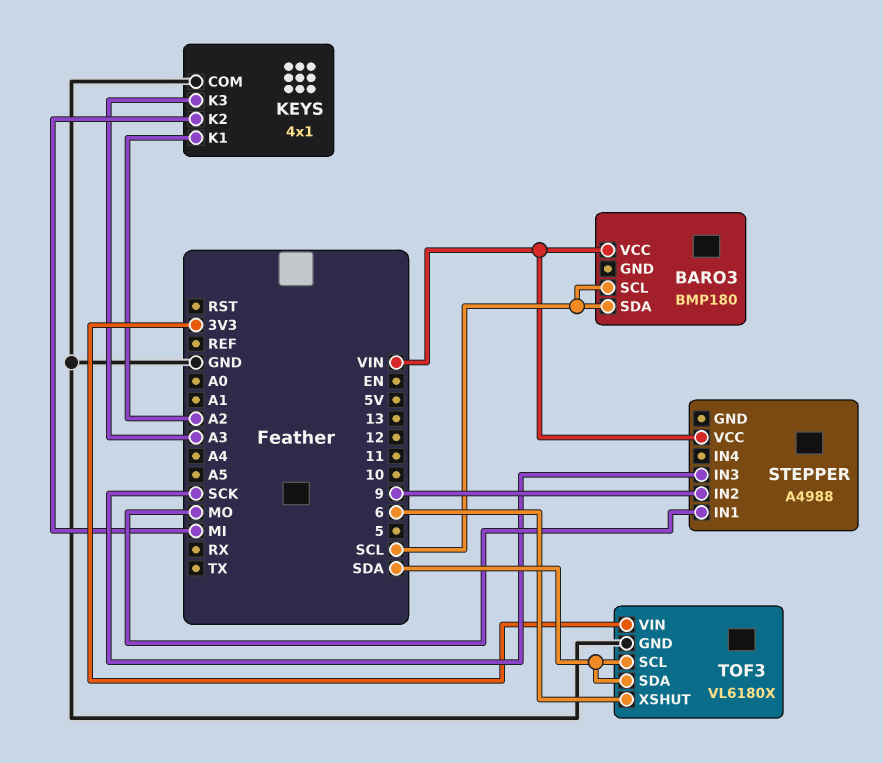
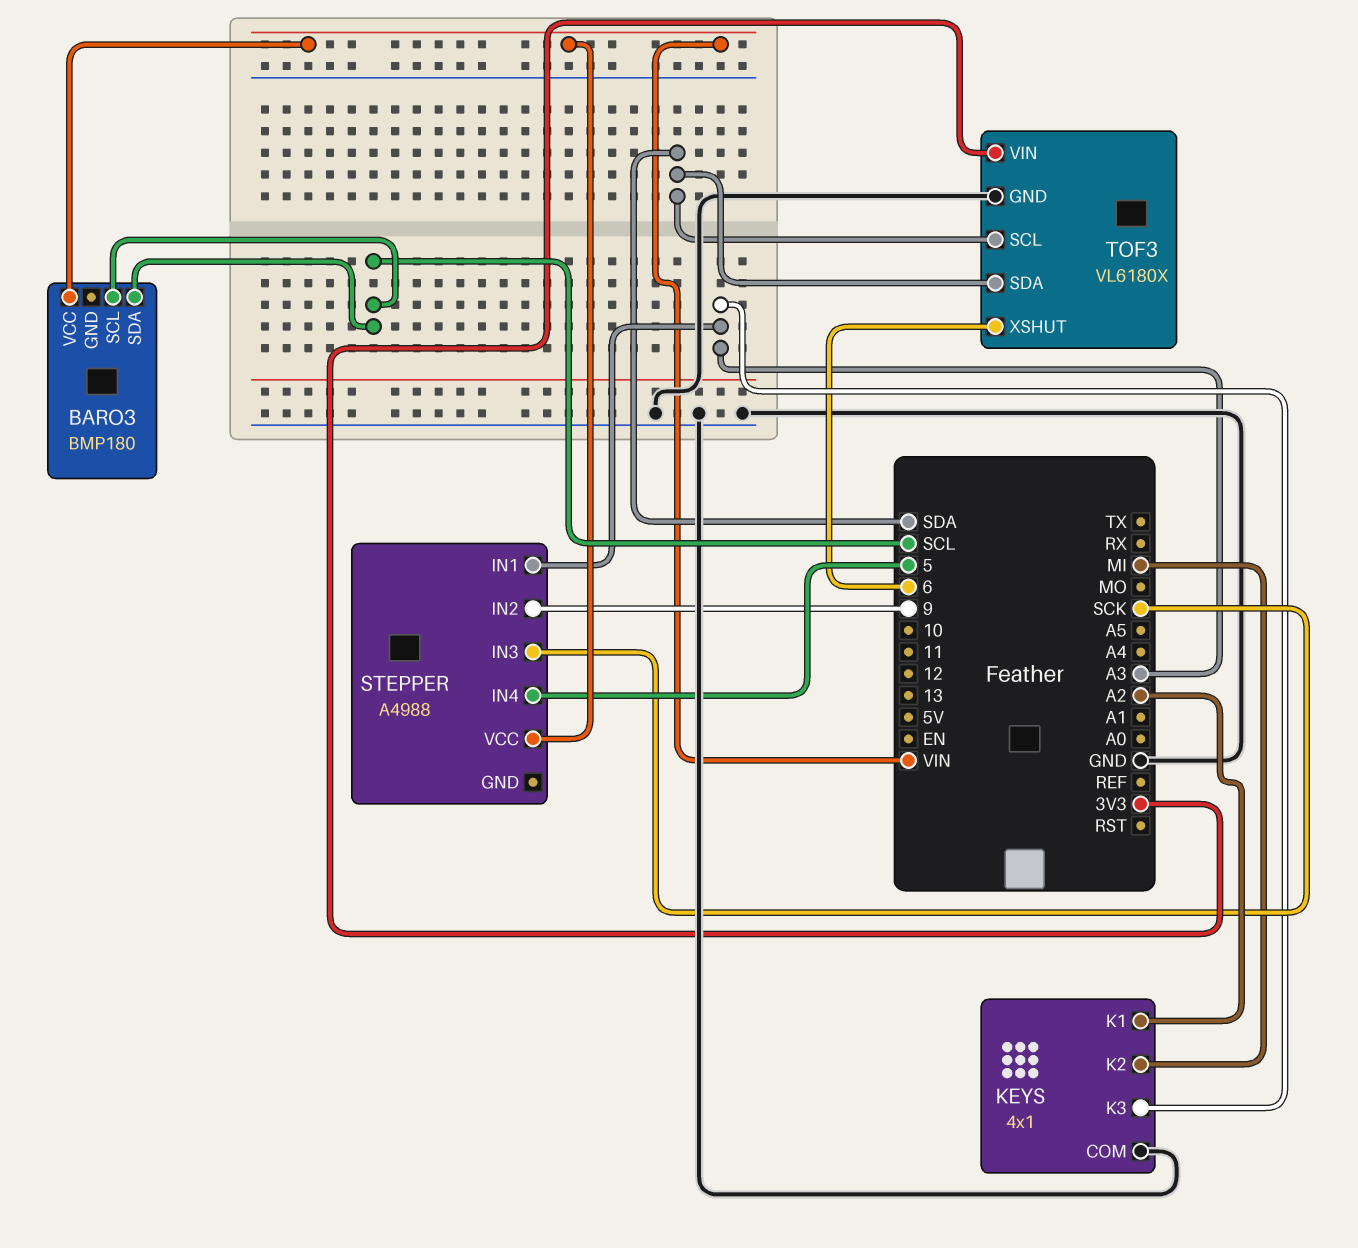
STEPPER pin IN1: MO -> A3
STEPPER pin IN4: none -> 5

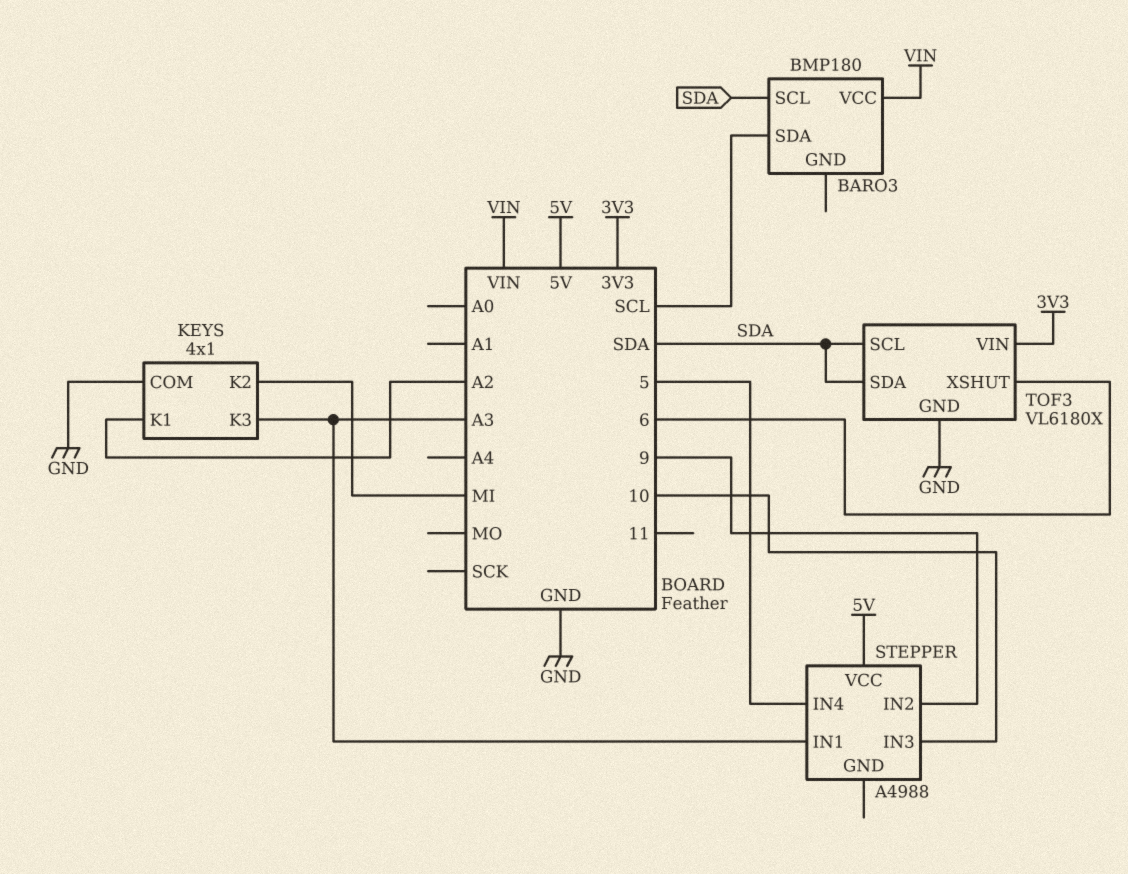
BARO3 pin SCL: SCL -> SDA
STEPPER pin IN3: SCK -> 10
STEPPER pin VCC: VIN -> 5V

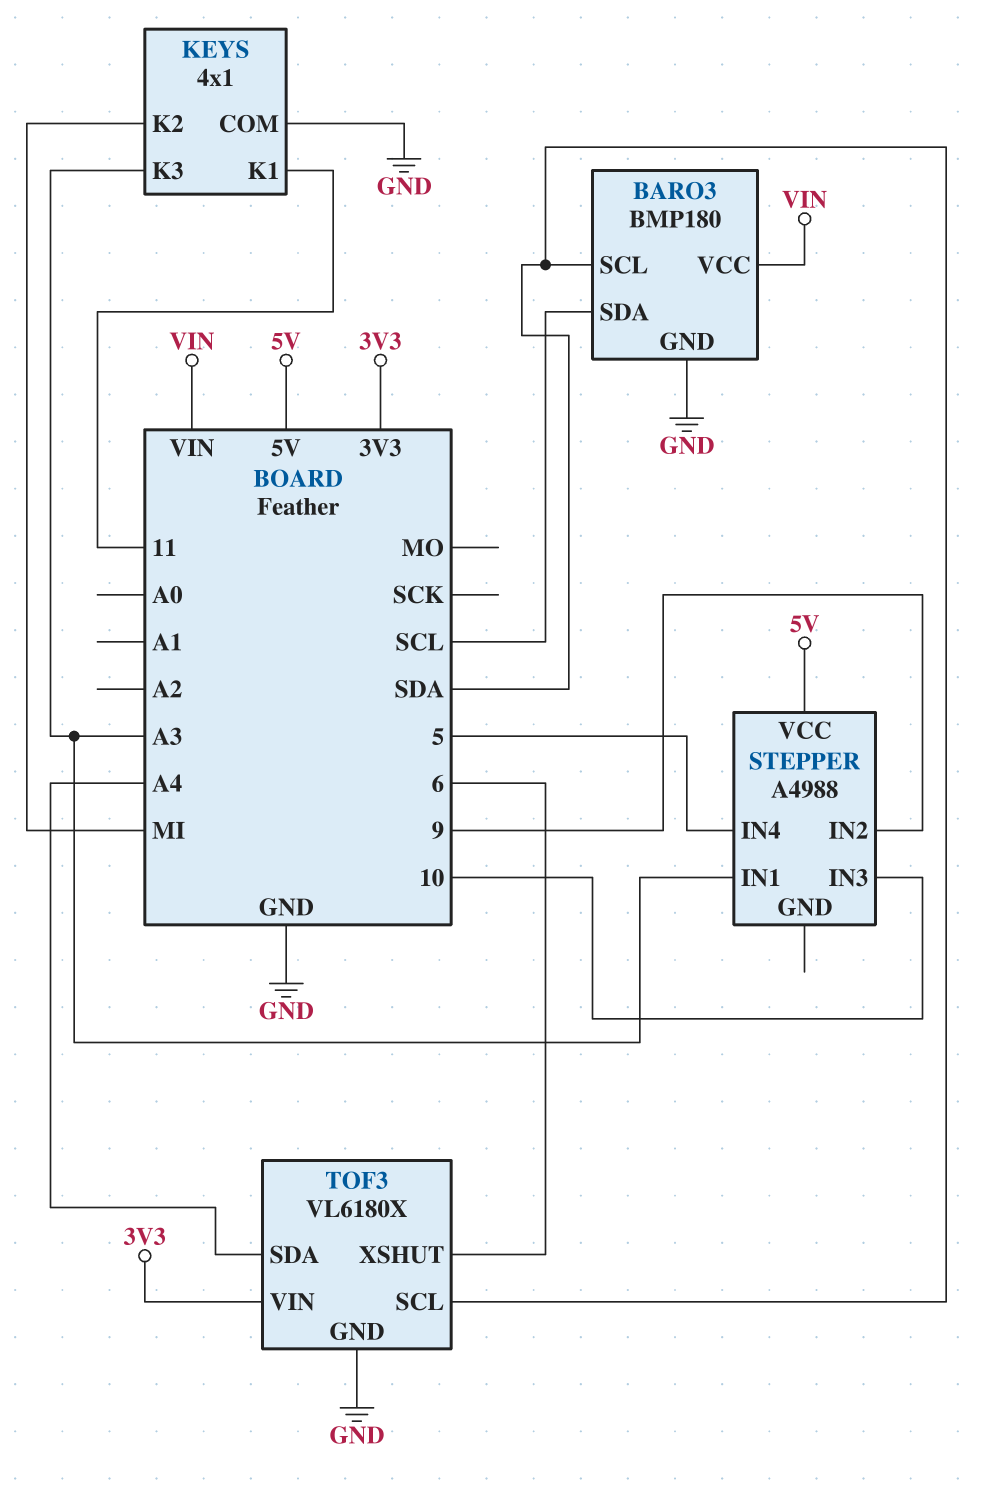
BARO3 pin GND: none -> GND
KEYS pin K1: A2 -> 11
TOF3 pin SDA: SDA -> A4

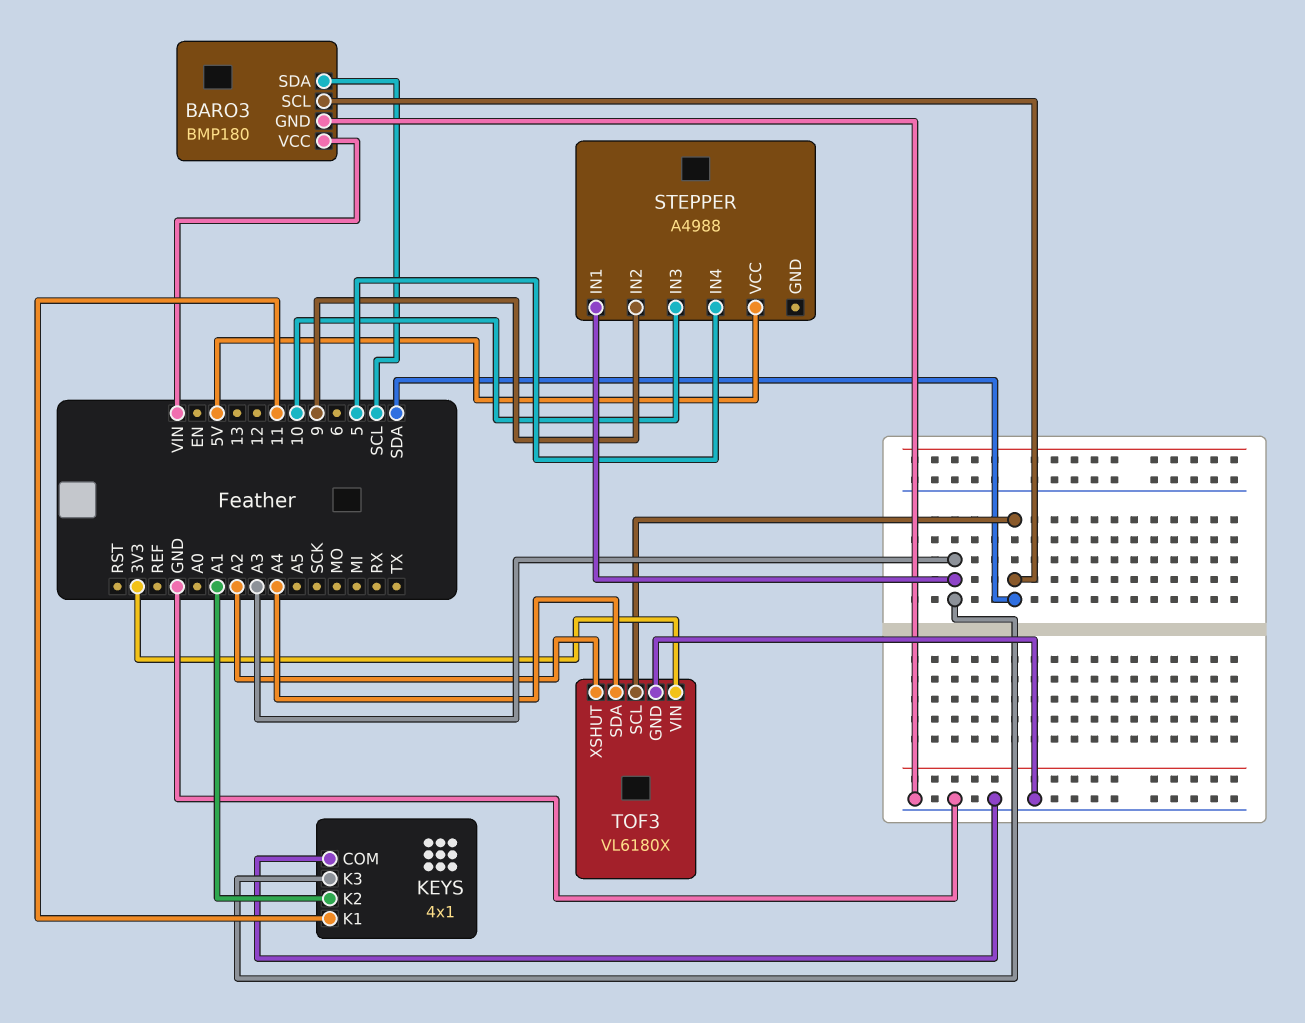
KEYS pin K2: MI -> A1
TOF3 pin XSHUT: 6 -> A2

